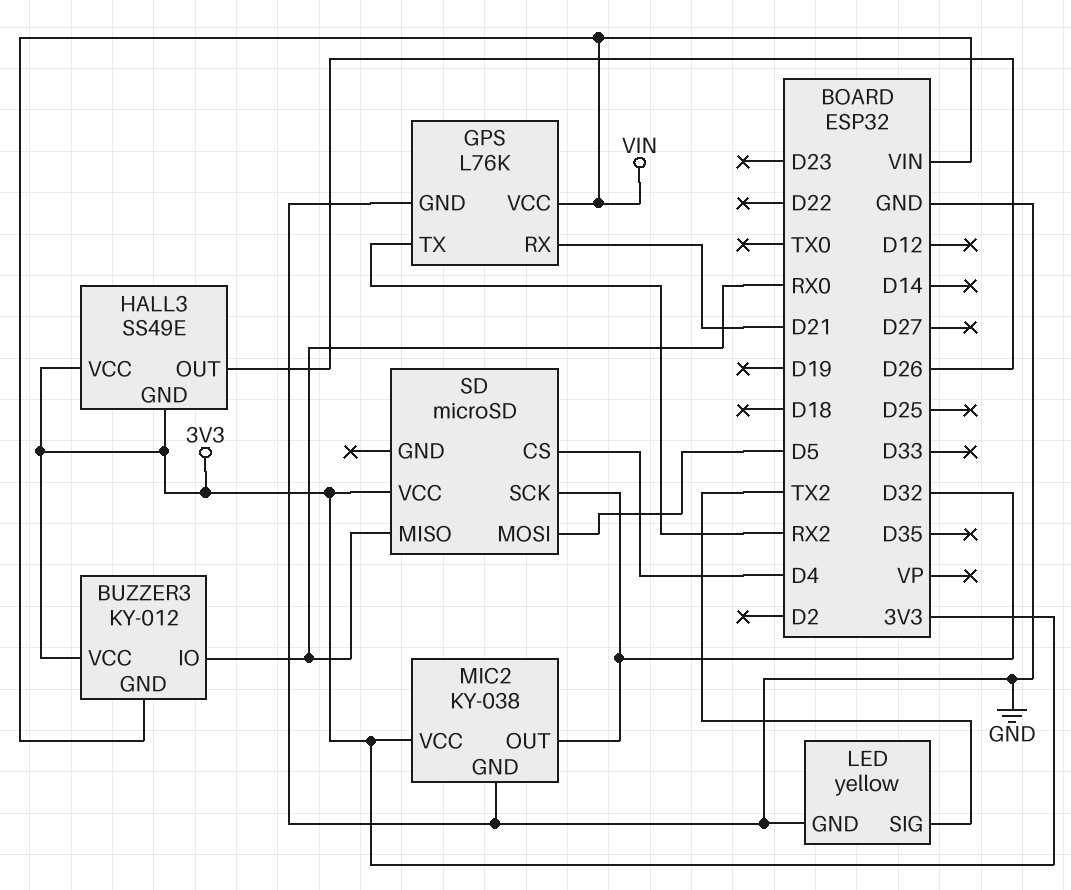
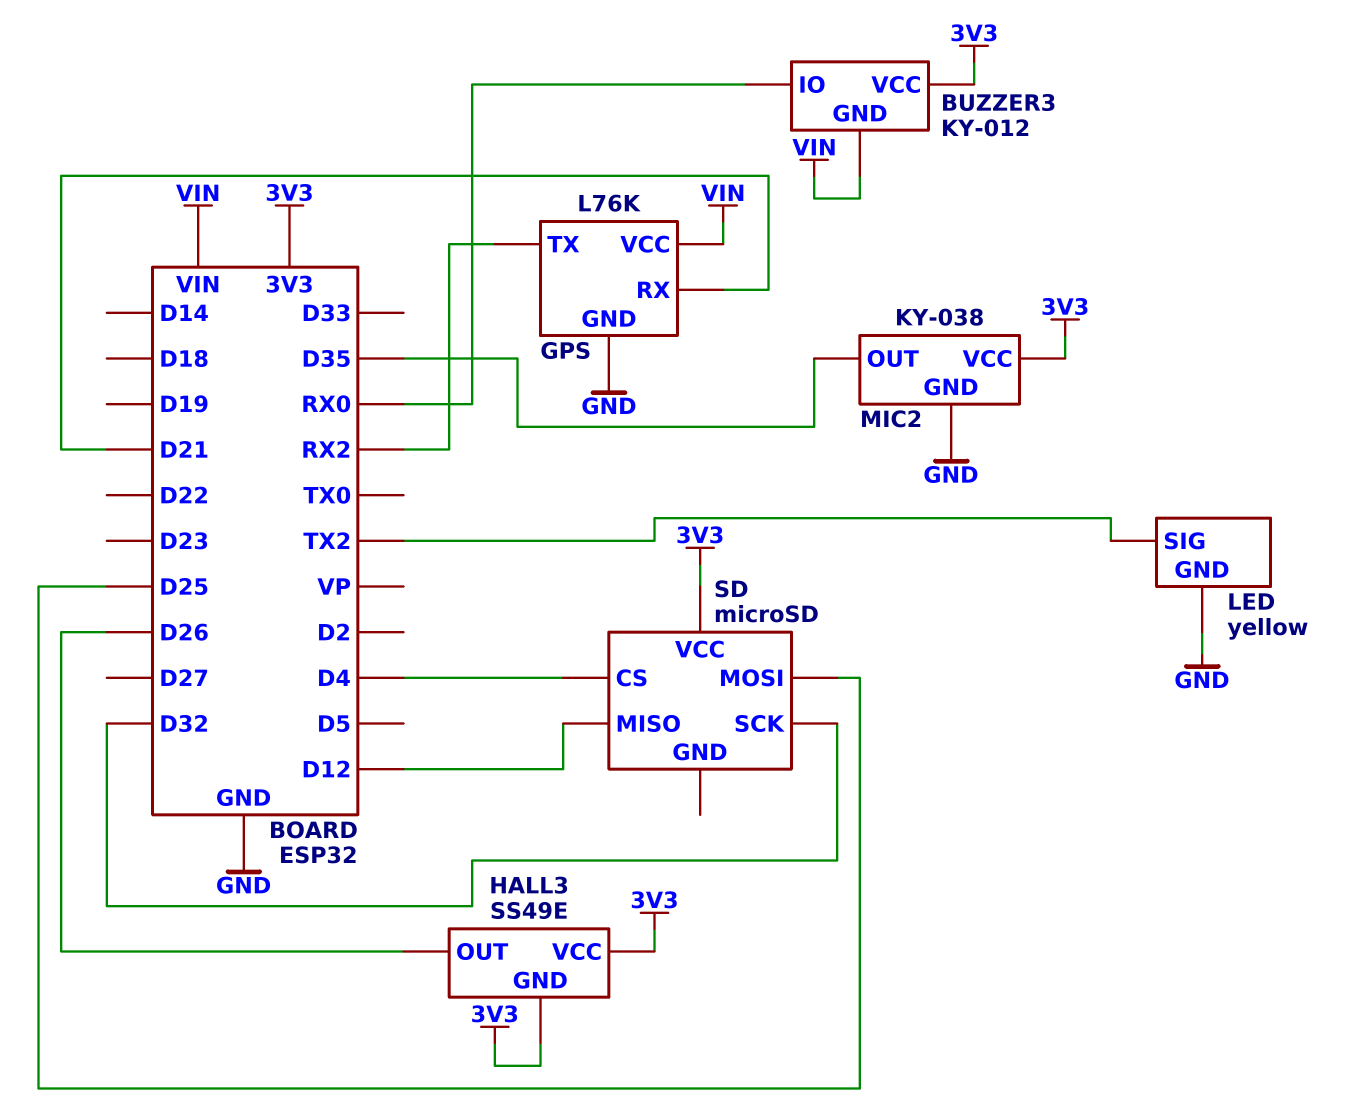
MIC2 pin OUT: D32 -> D35
SD pin MISO: RX0 -> D12
SD pin MOSI: D5 -> D25

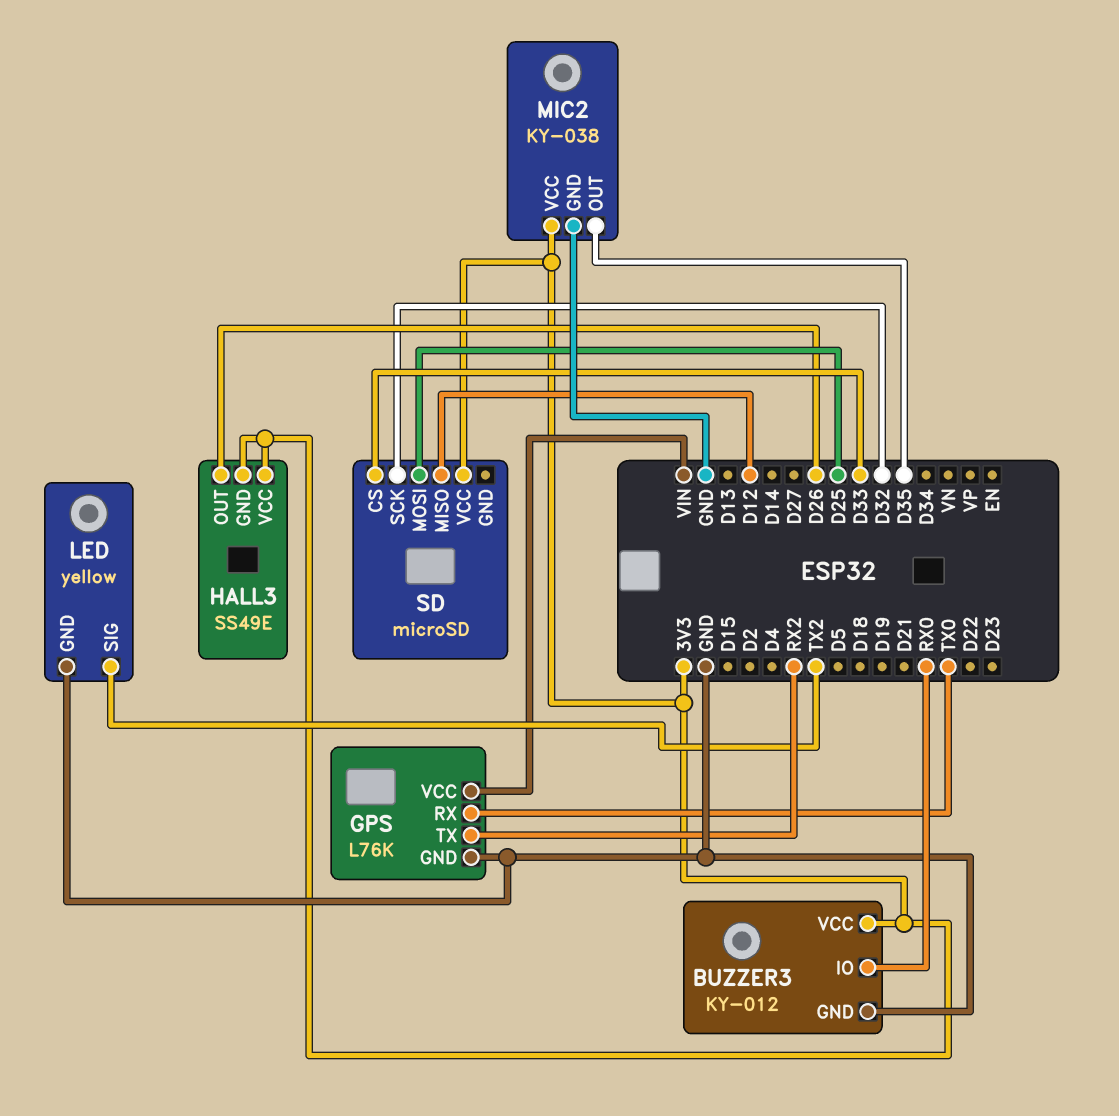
BUZZER3 pin GND: VIN -> GND
GPS pin RX: D21 -> TX0
SD pin CS: D4 -> D33

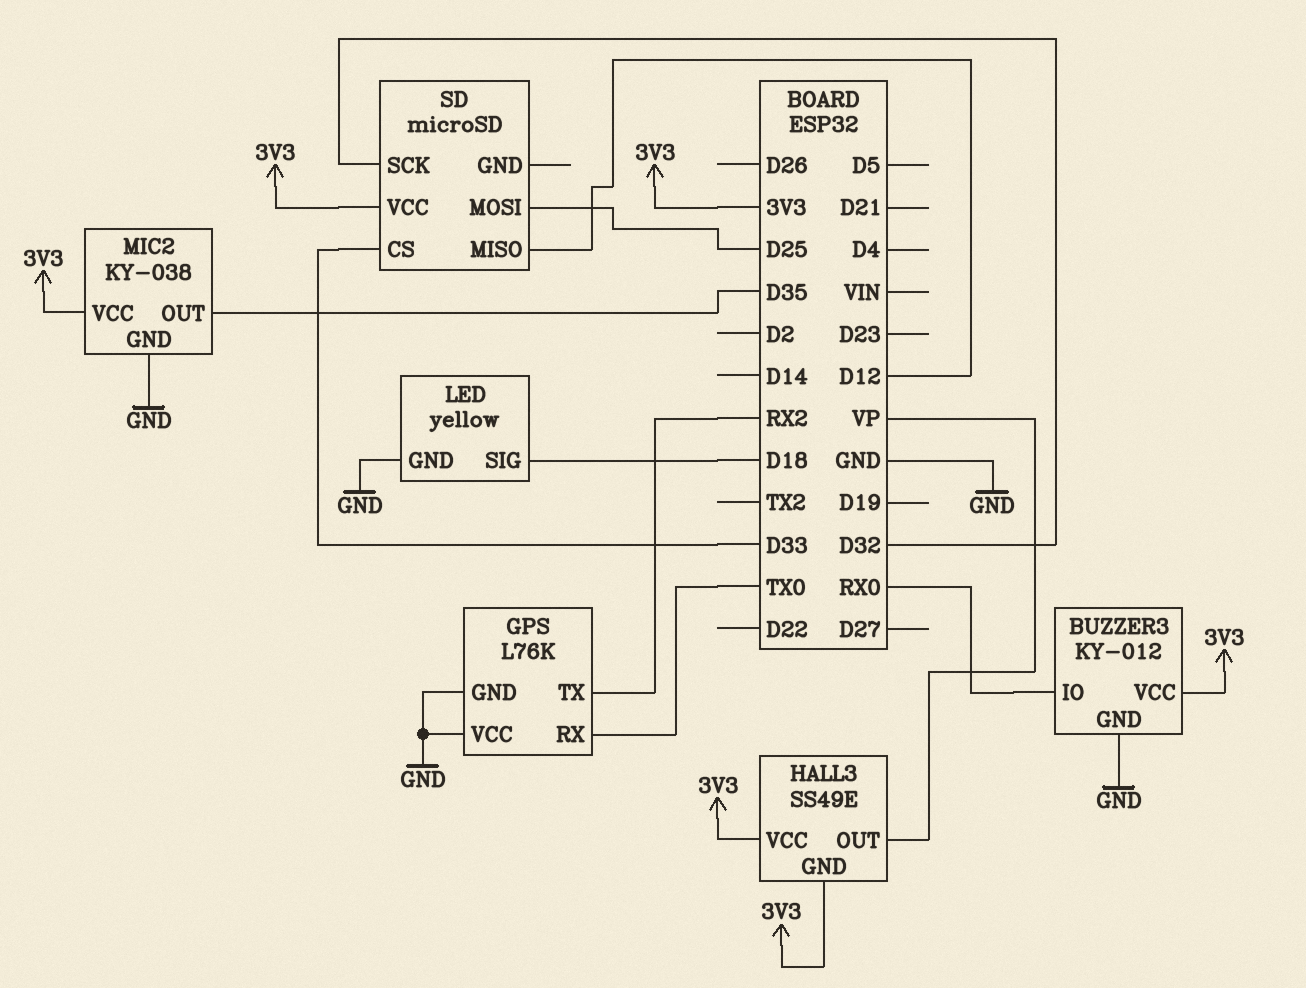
GPS pin VCC: VIN -> GND
HALL3 pin OUT: D26 -> VP
LED pin SIG: TX2 -> D18

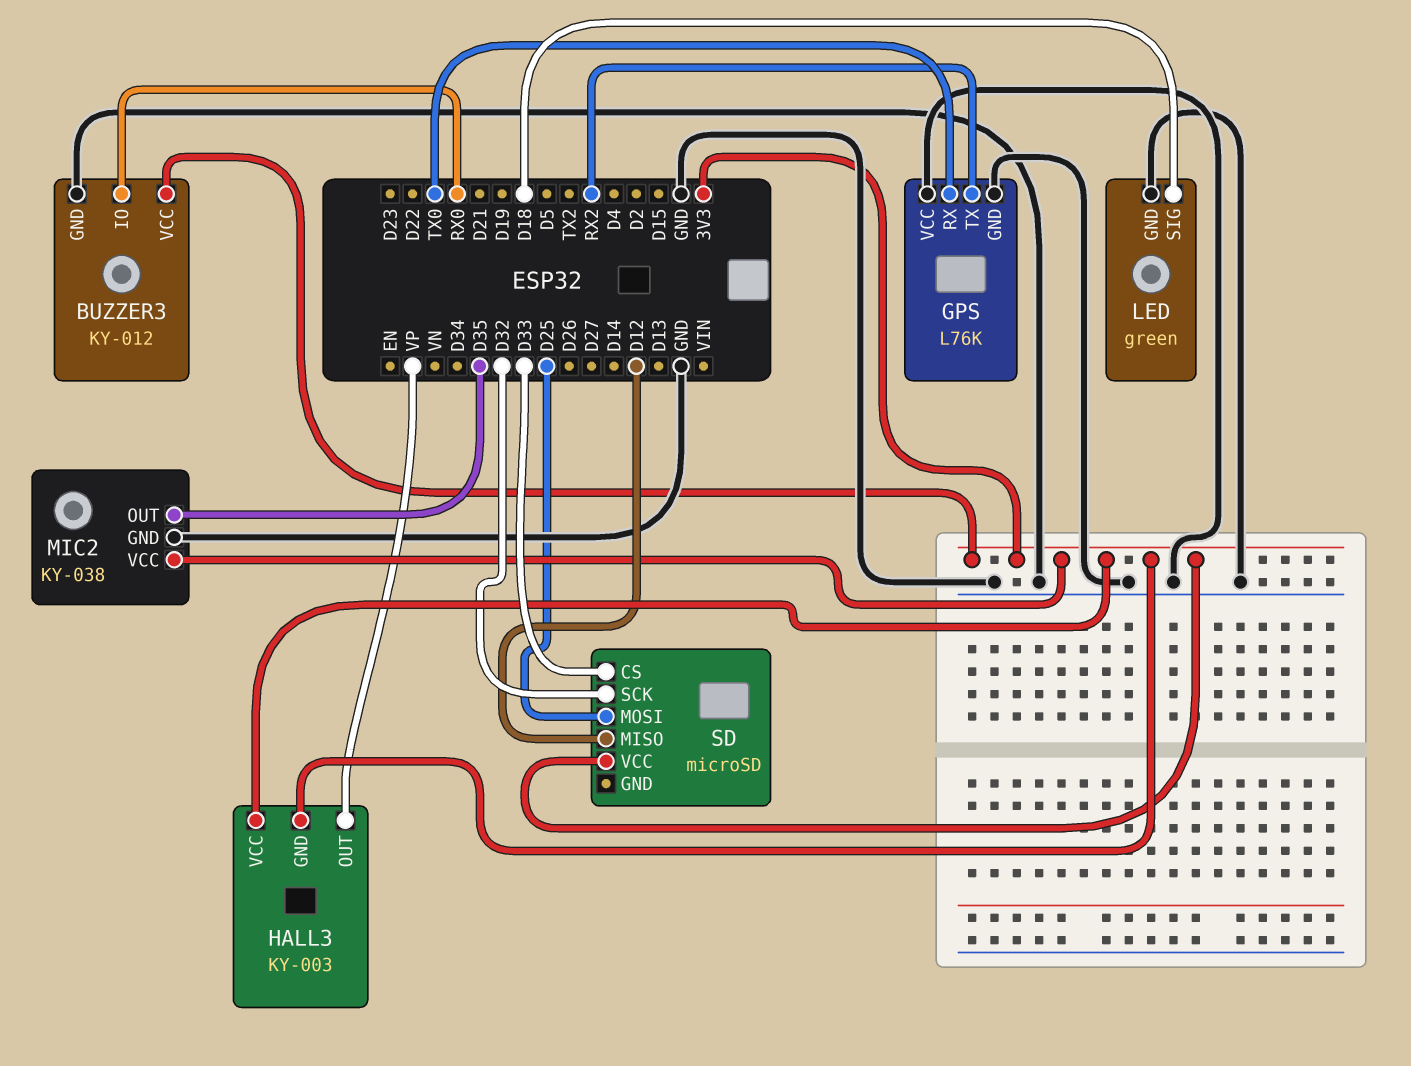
HALL3: SS49E -> KY-003
LED: yellow -> green

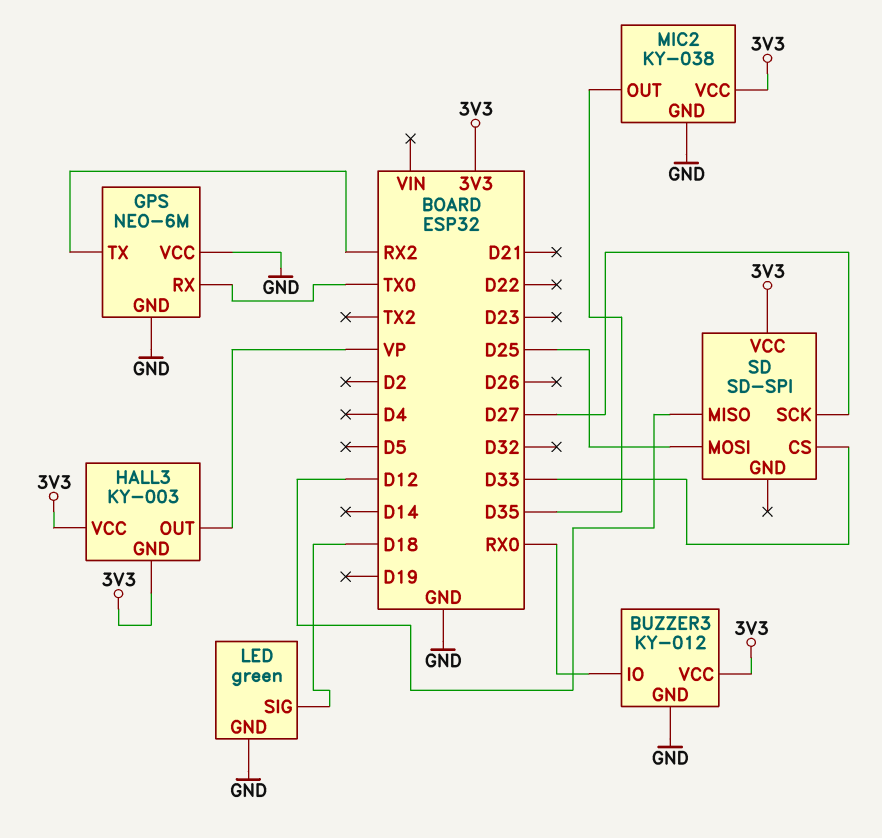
GPS: L76K -> NEO-6M
SD: microSD -> SD-SPI
SD pin SCK: D32 -> D27

